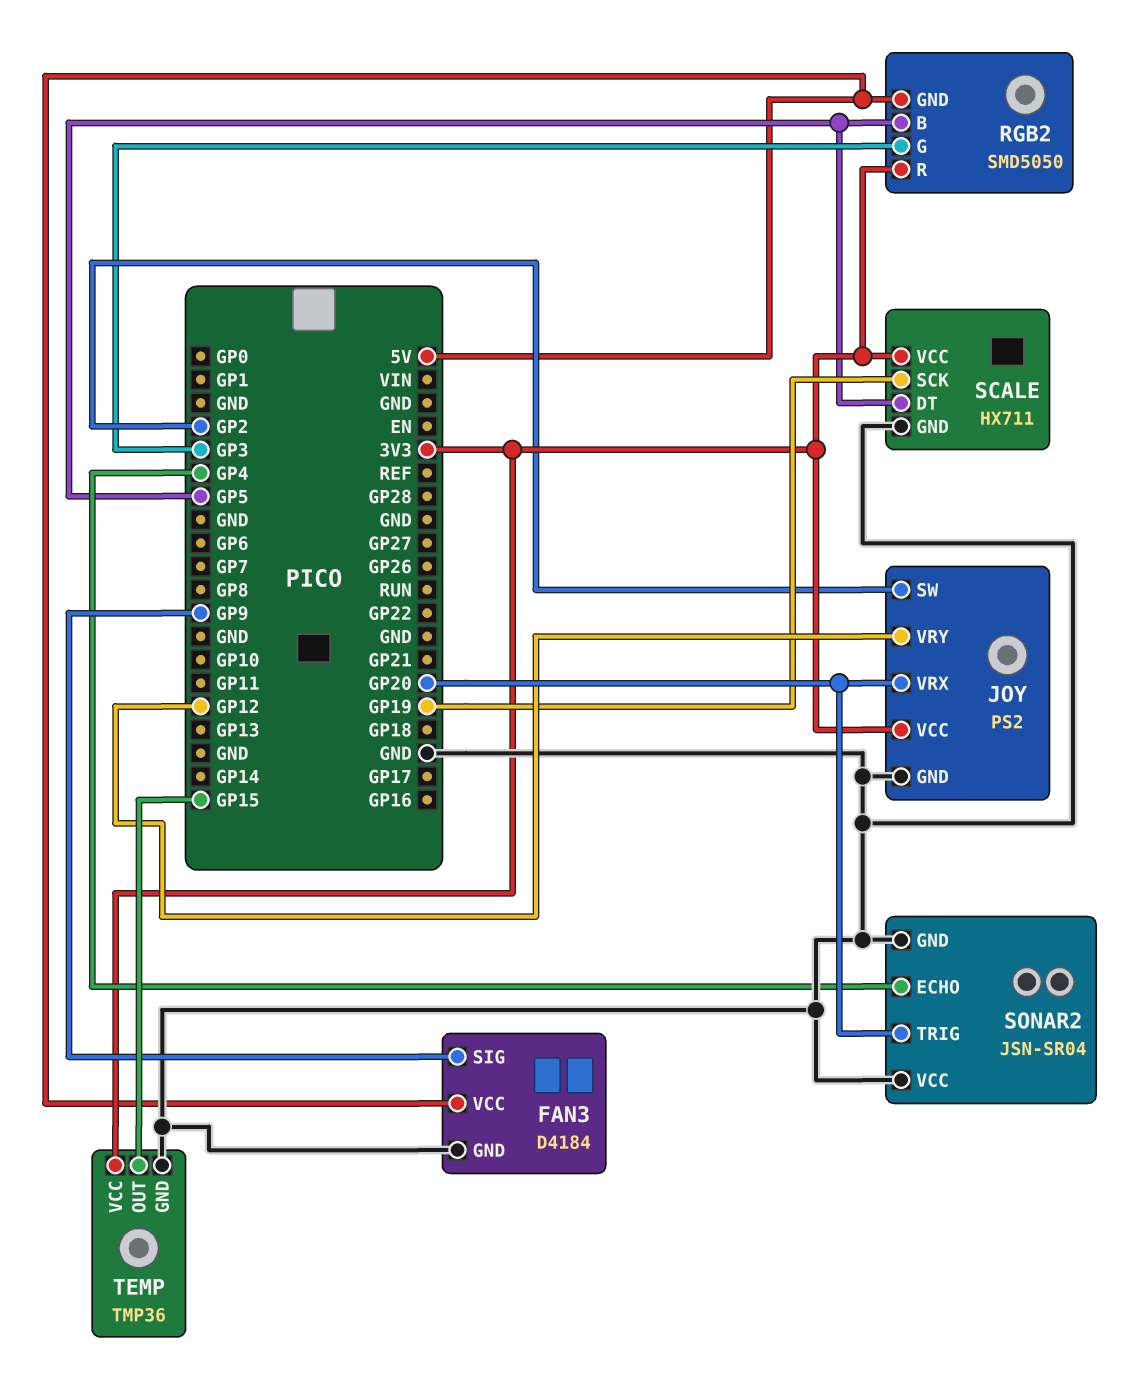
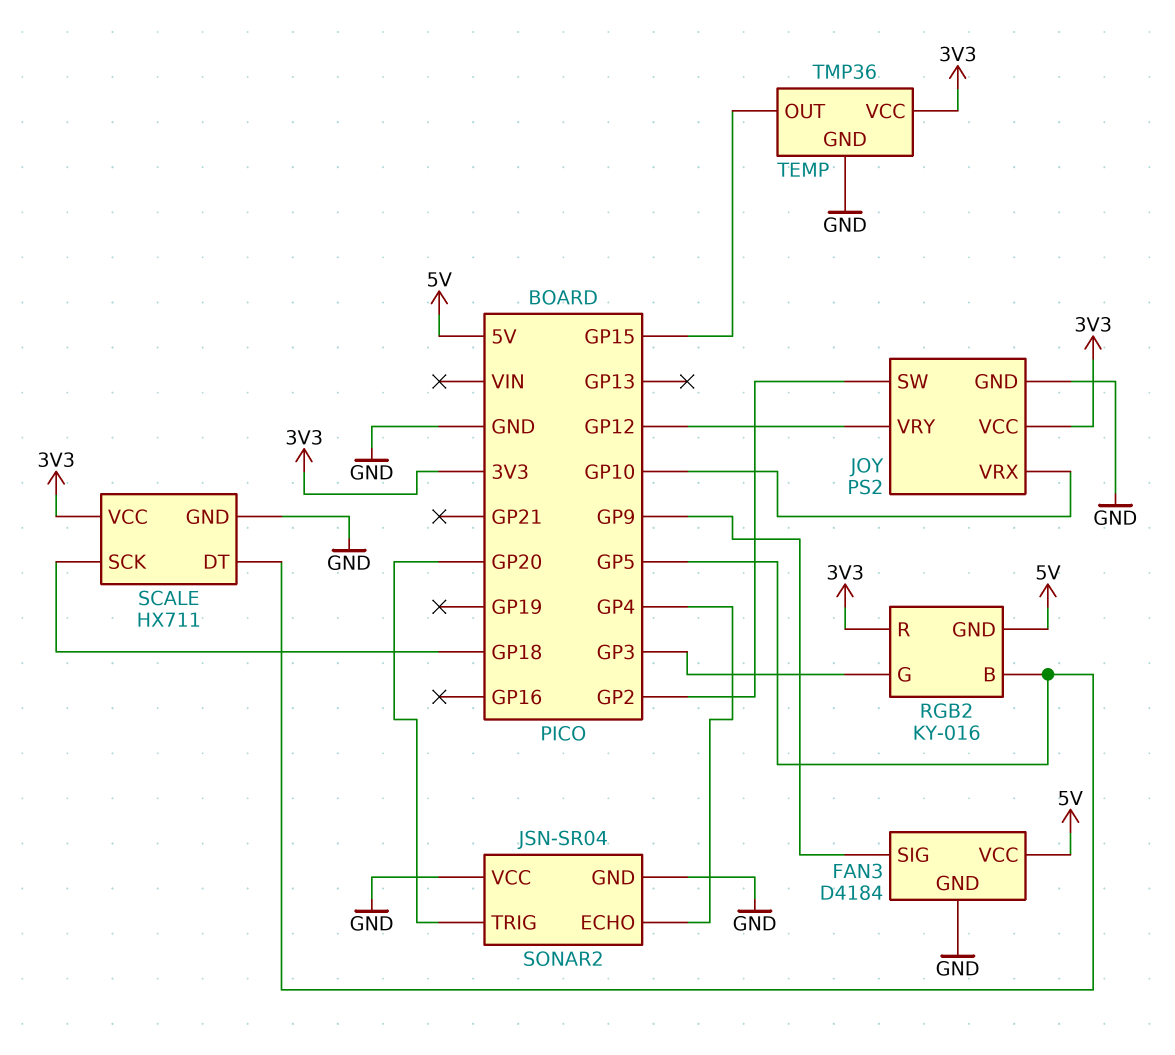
JOY pin VRX: GP20 -> GP10
RGB2: SMD5050 -> KY-016
SCALE pin SCK: GP19 -> GP18

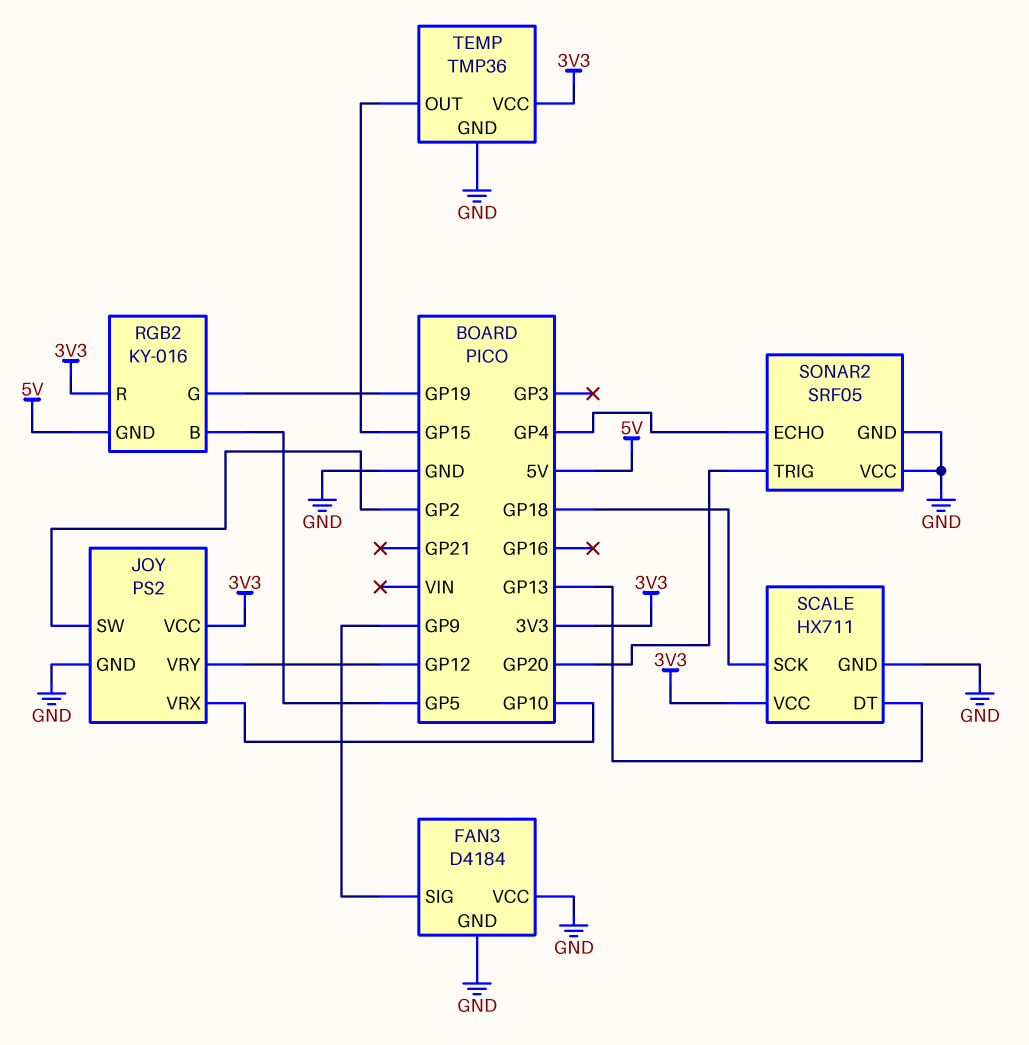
FAN3 pin VCC: 5V -> GND
RGB2 pin G: GP3 -> GP19
SCALE pin DT: GP5 -> GP13
SONAR2: JSN-SR04 -> SRF05

